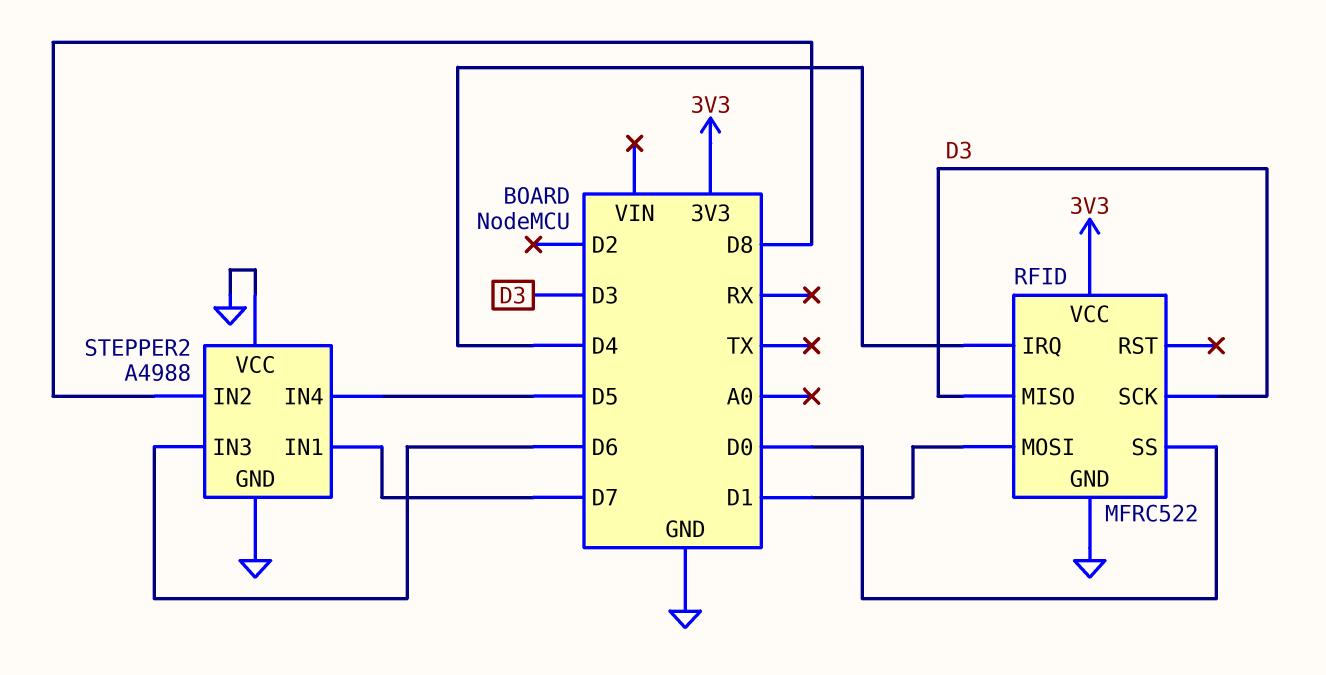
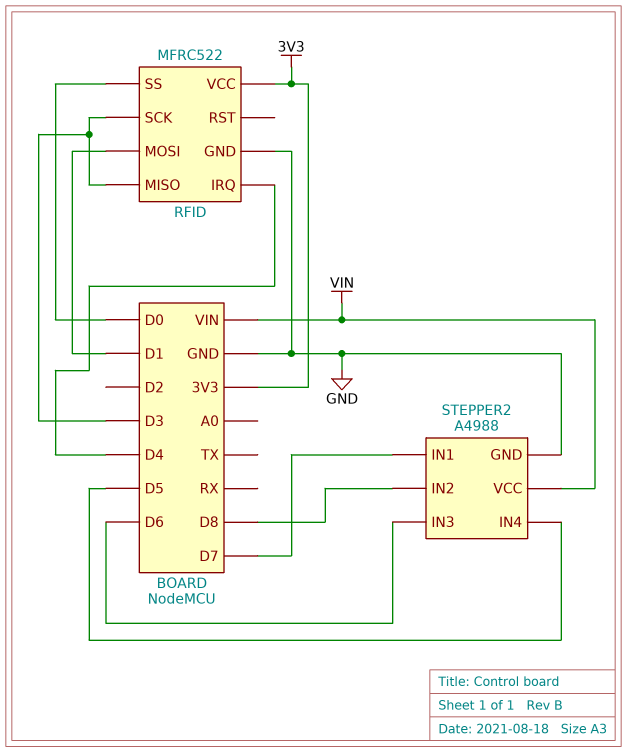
STEPPER2 pin VCC: GND -> VIN

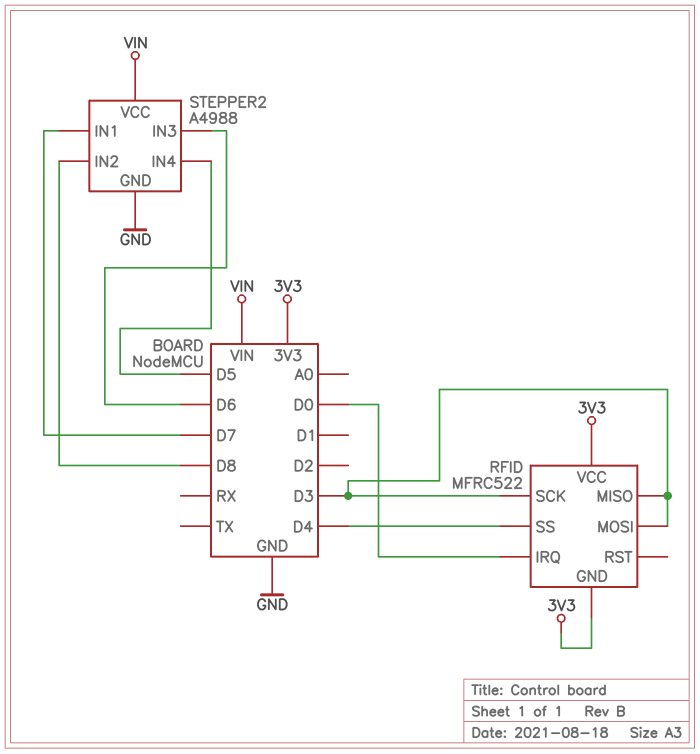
RFID pin GND: GND -> 3V3
RFID pin IRQ: D4 -> D0
RFID pin MOSI: D1 -> D3
RFID pin SS: D0 -> D4

